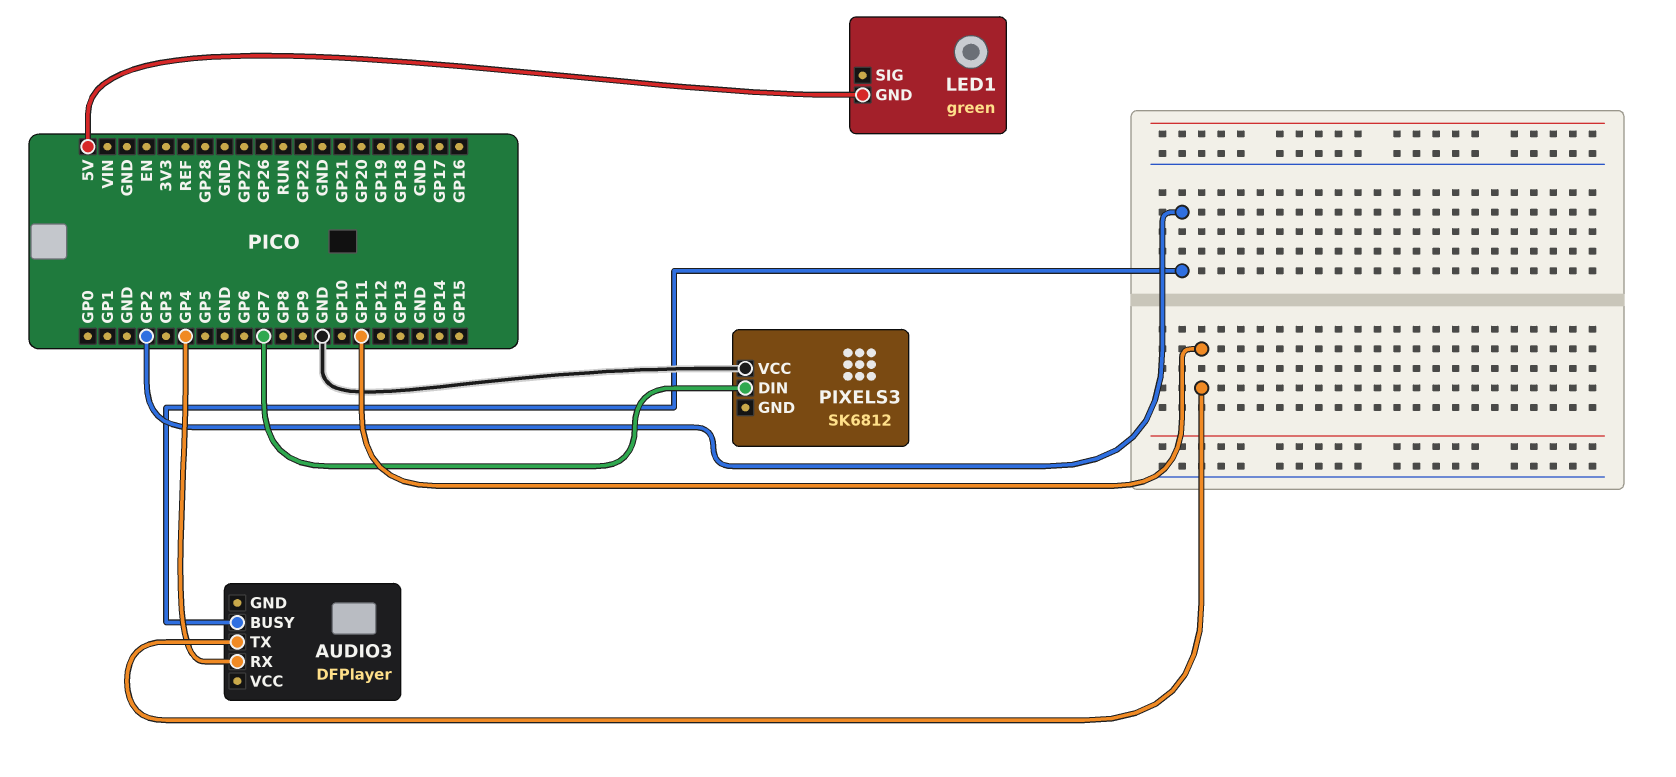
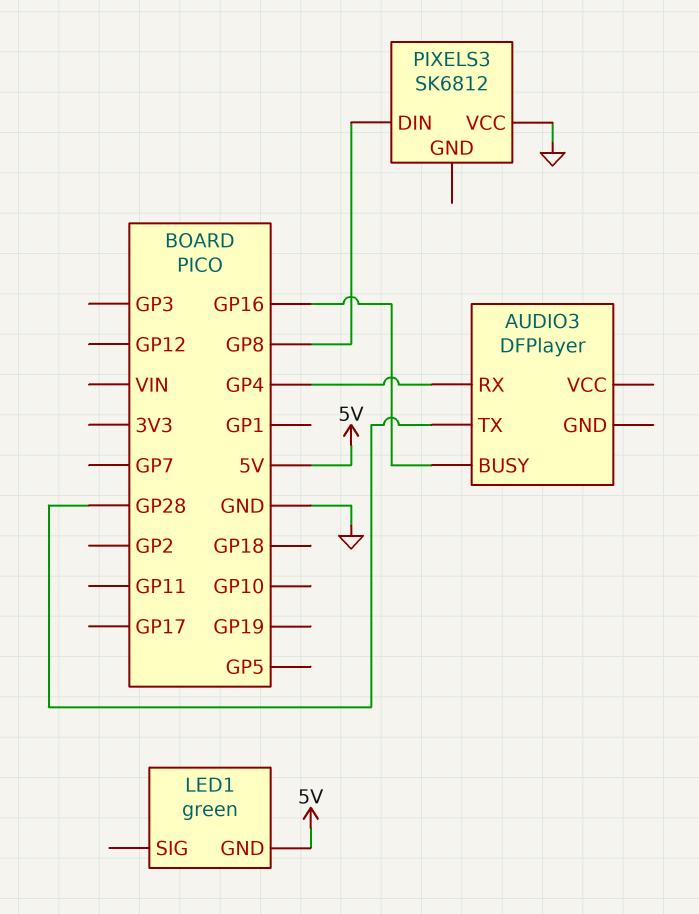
AUDIO3 pin BUSY: GP2 -> GP16
AUDIO3 pin TX: GP11 -> GP28
PIXELS3 pin DIN: GP7 -> GP8

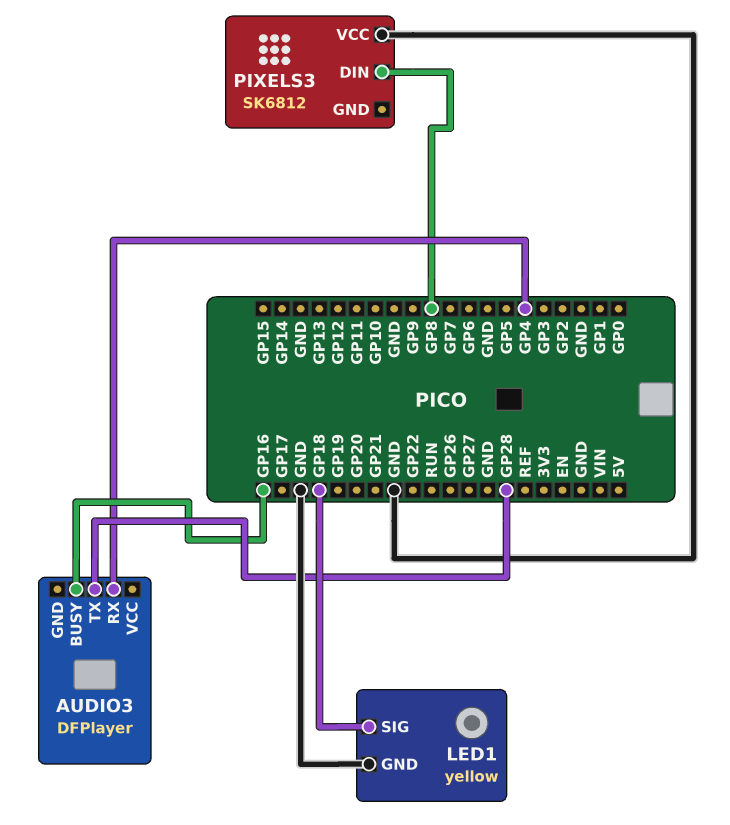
LED1: green -> yellow
LED1 pin GND: 5V -> GND
LED1 pin SIG: none -> GP18

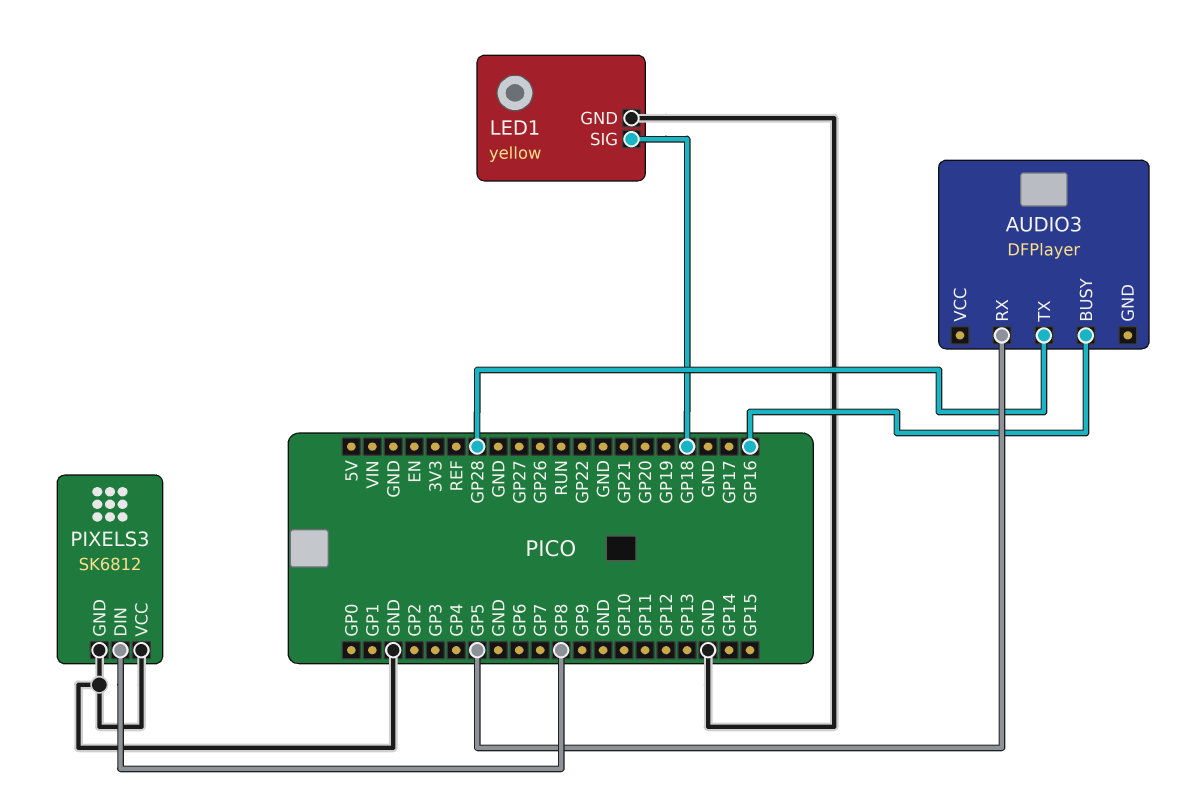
AUDIO3 pin RX: GP4 -> GP5
PIXELS3 pin GND: none -> GND

